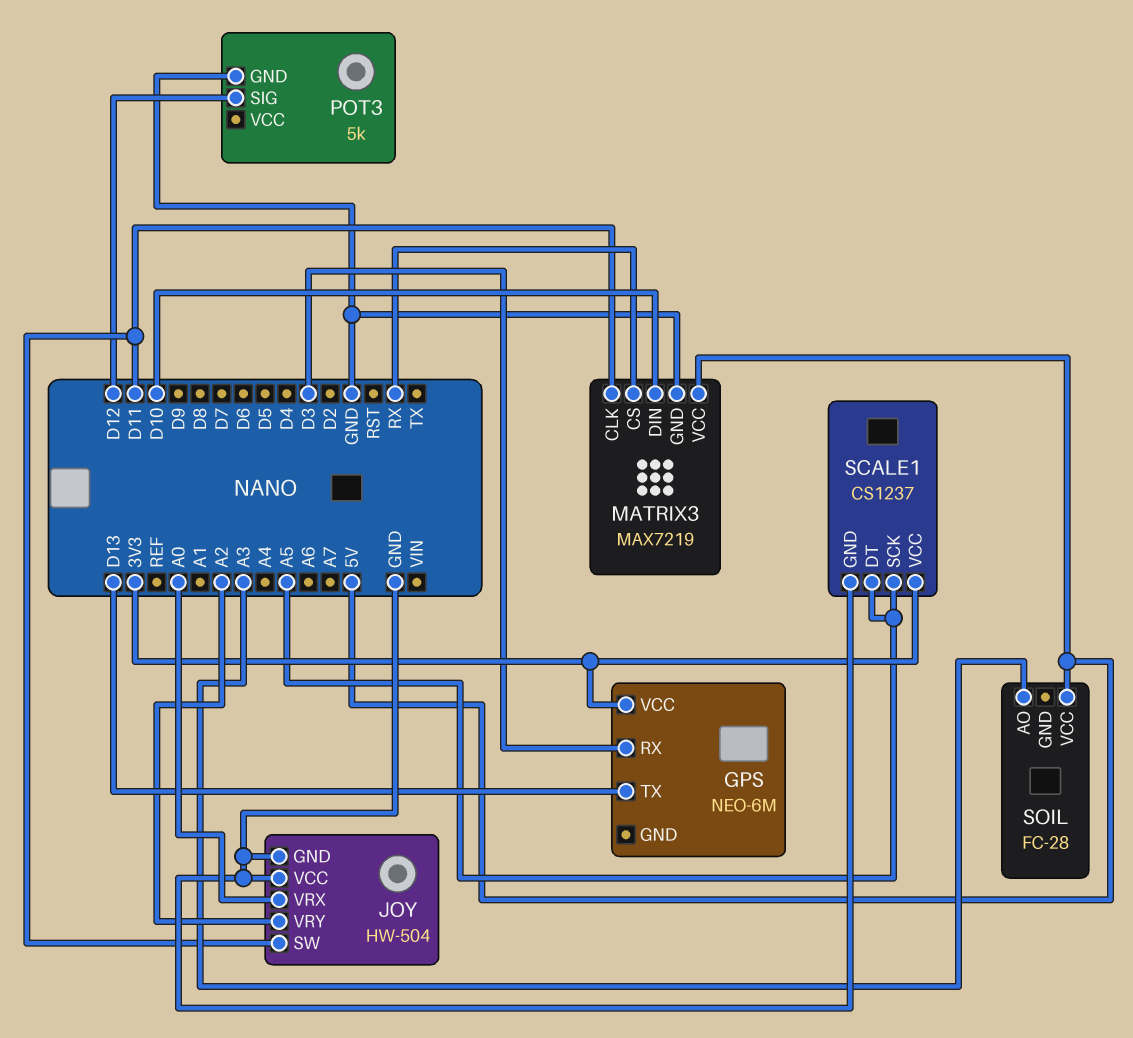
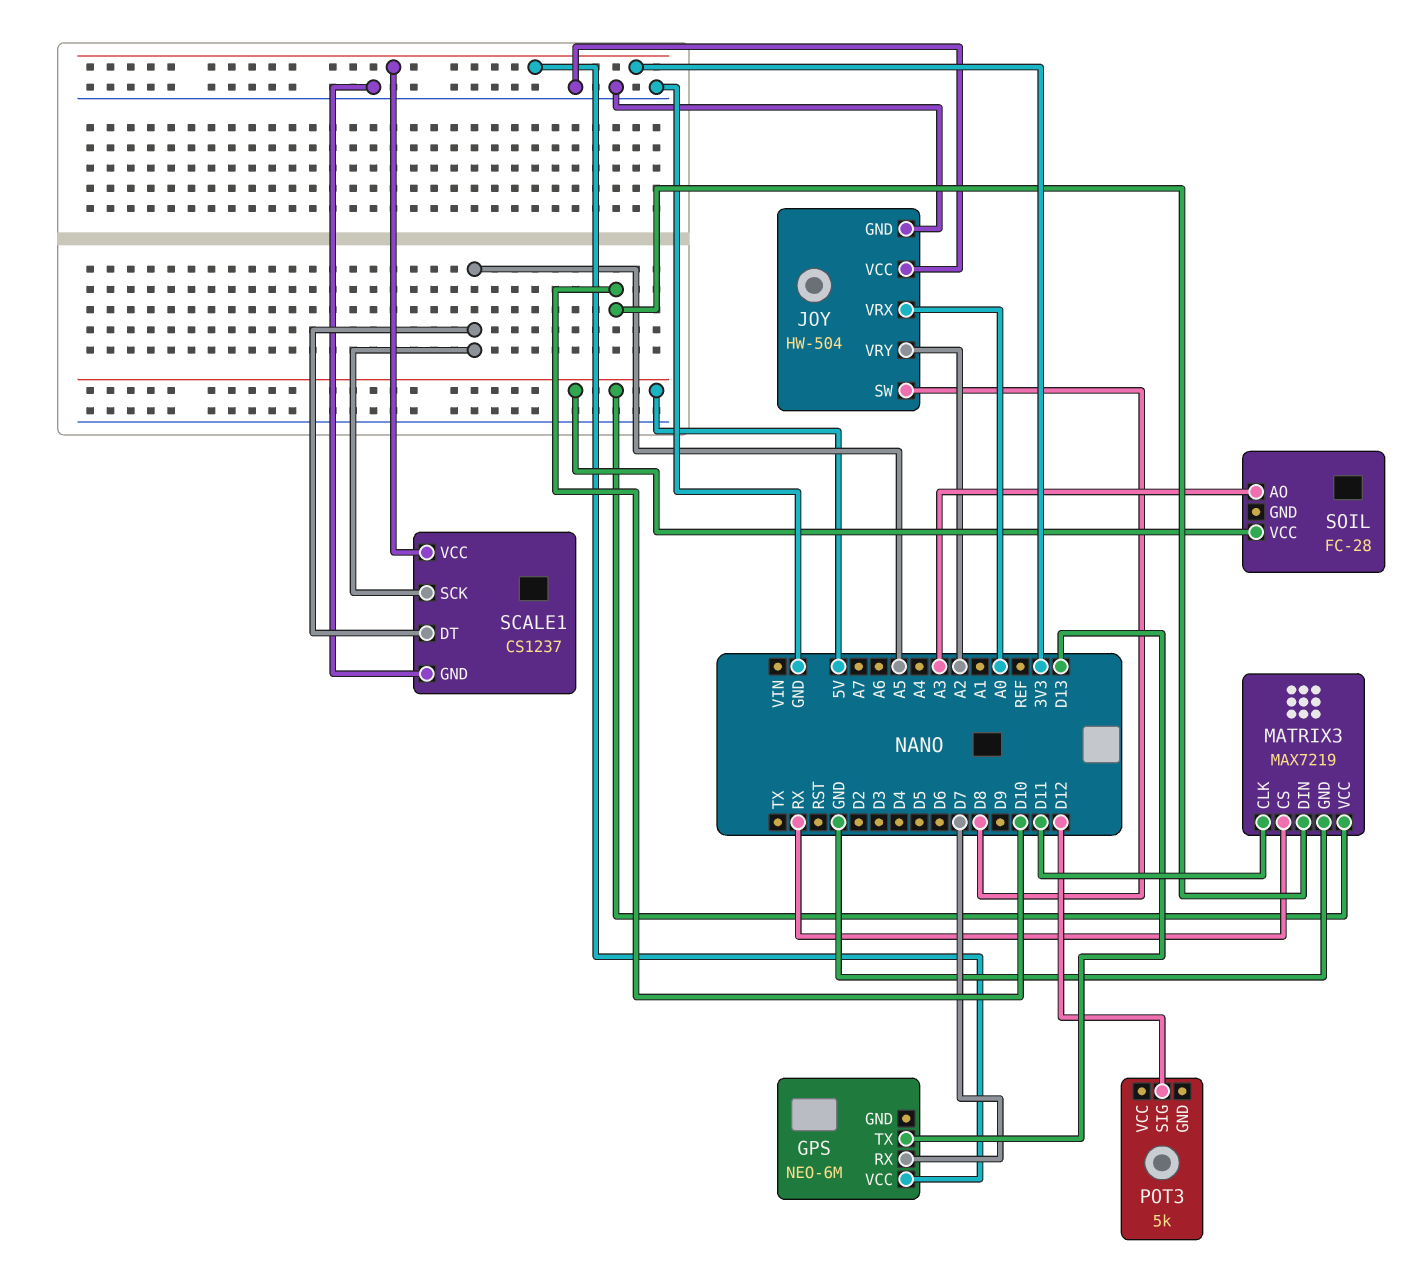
GPS pin RX: D3 -> D7
JOY pin SW: D11 -> D8
POT3 pin GND: GND -> none

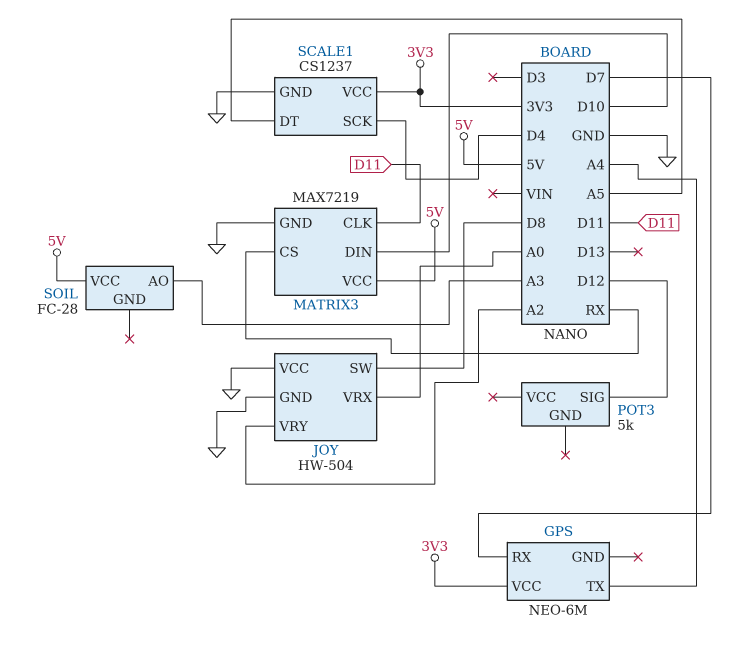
GPS pin TX: D13 -> A4
SCALE1 pin SCK: A5 -> D4

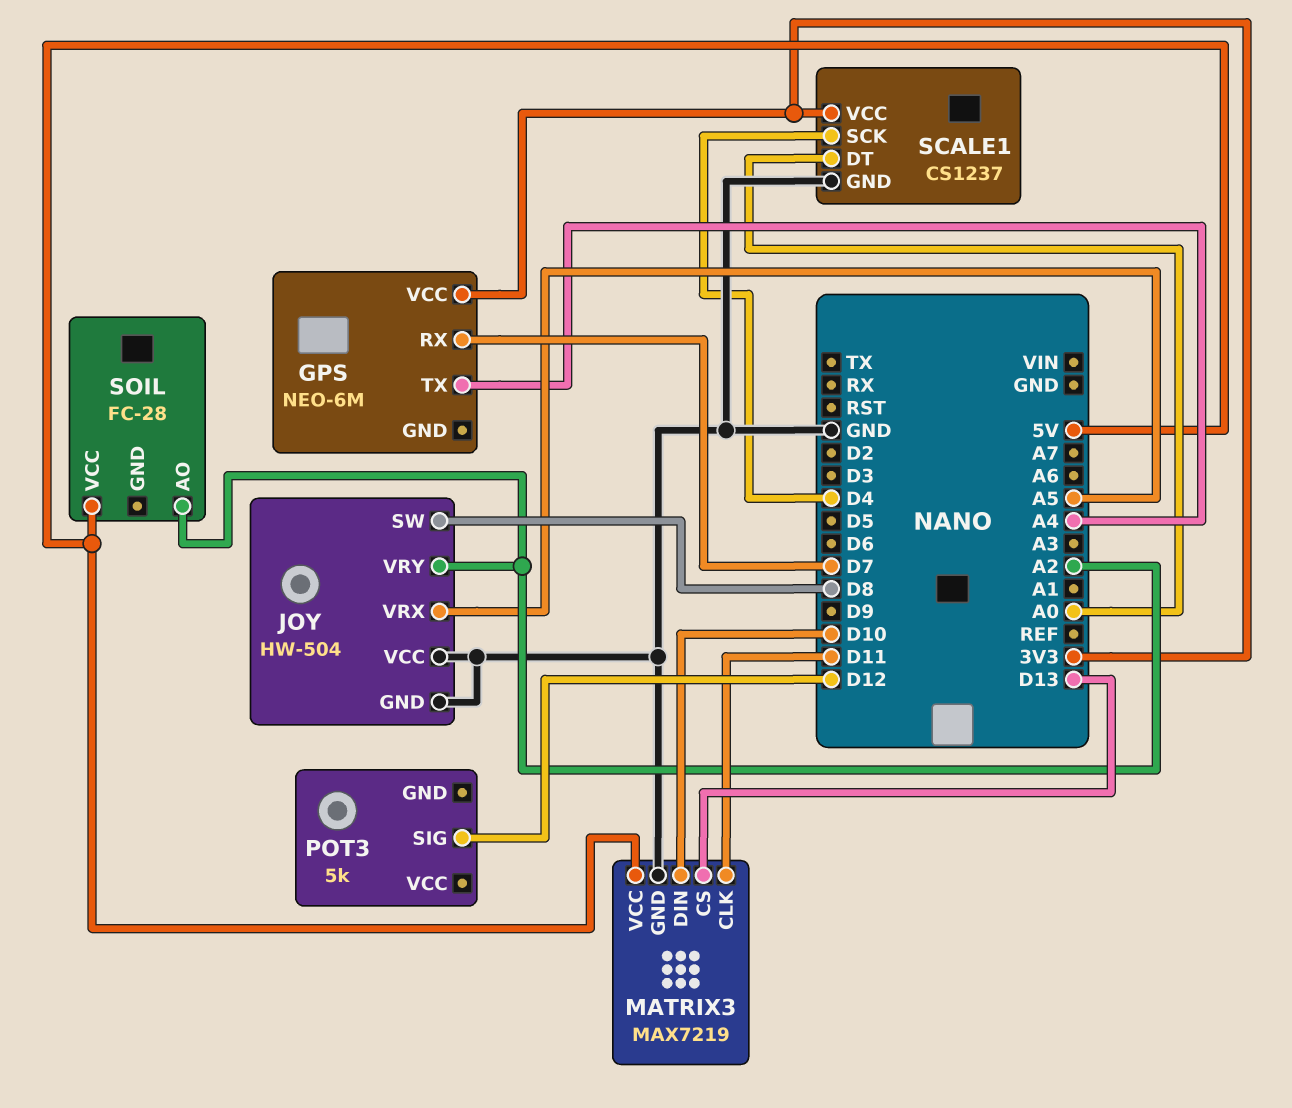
JOY pin VRX: A0 -> A5
MATRIX3 pin CS: RX -> D13
SCALE1 pin DT: A5 -> A0
SOIL pin AO: A3 -> A2

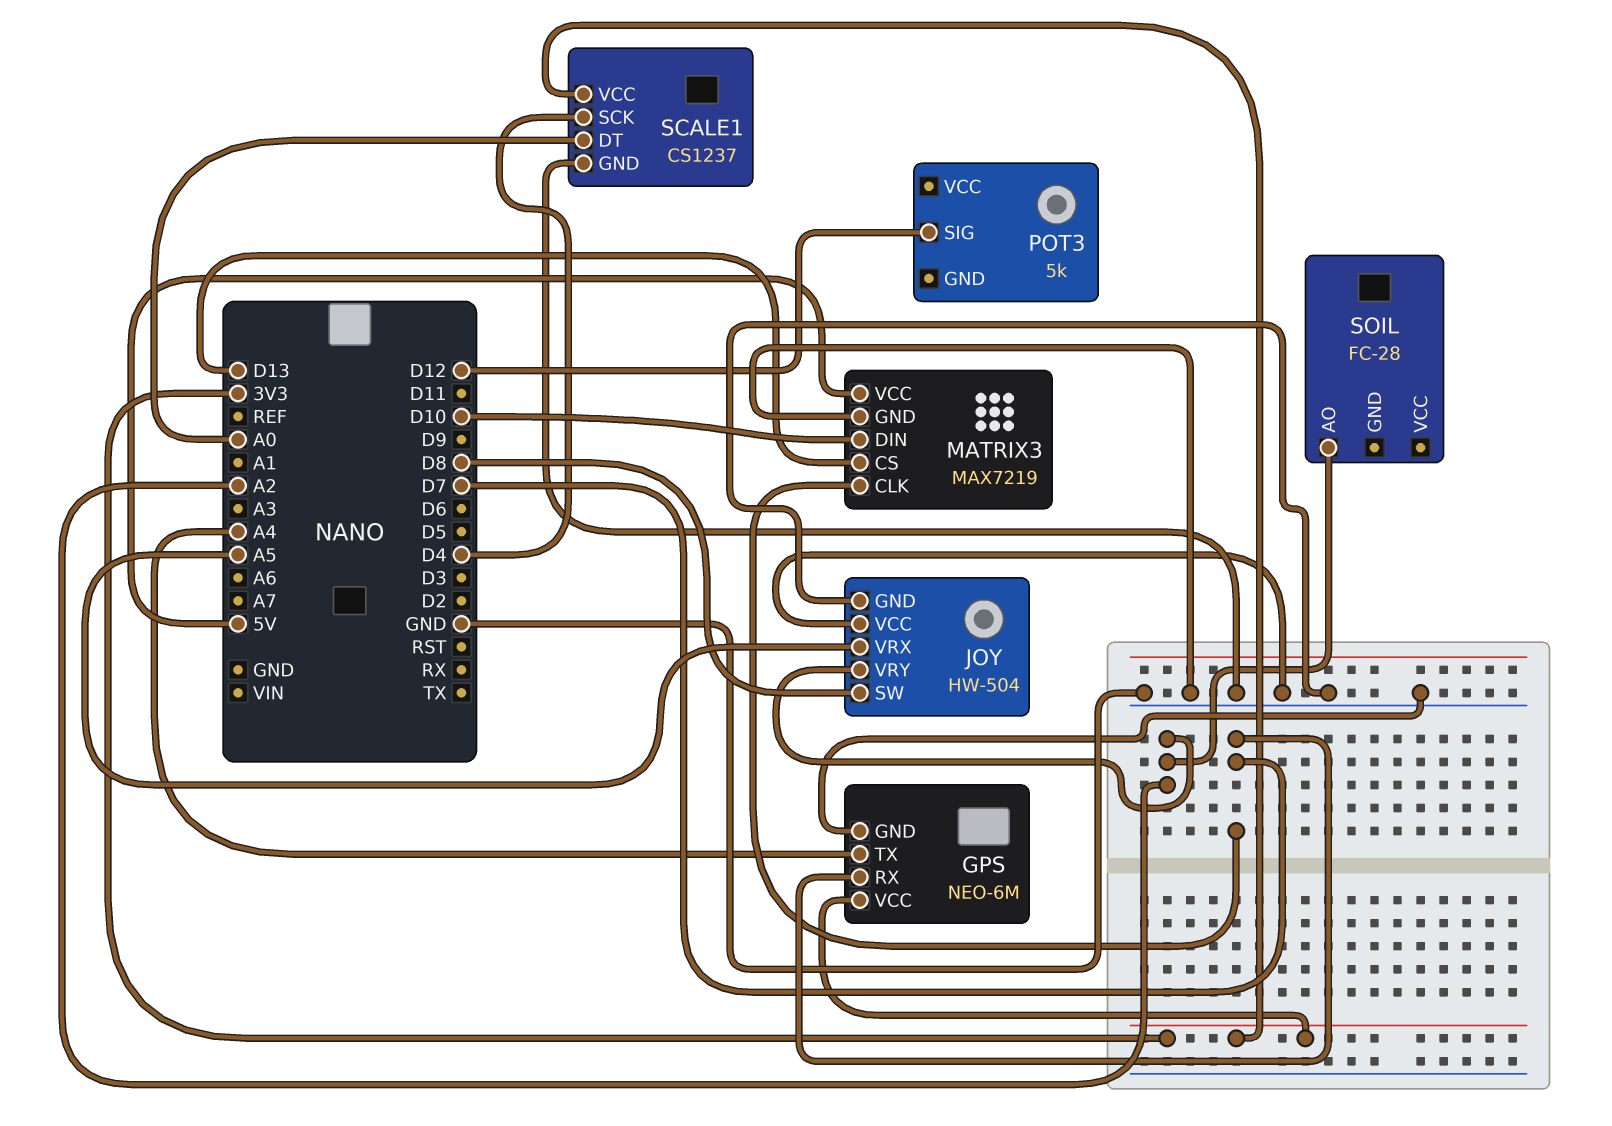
GPS pin GND: none -> GND
MATRIX3 pin CLK: D11 -> D7
SOIL pin VCC: 5V -> none

